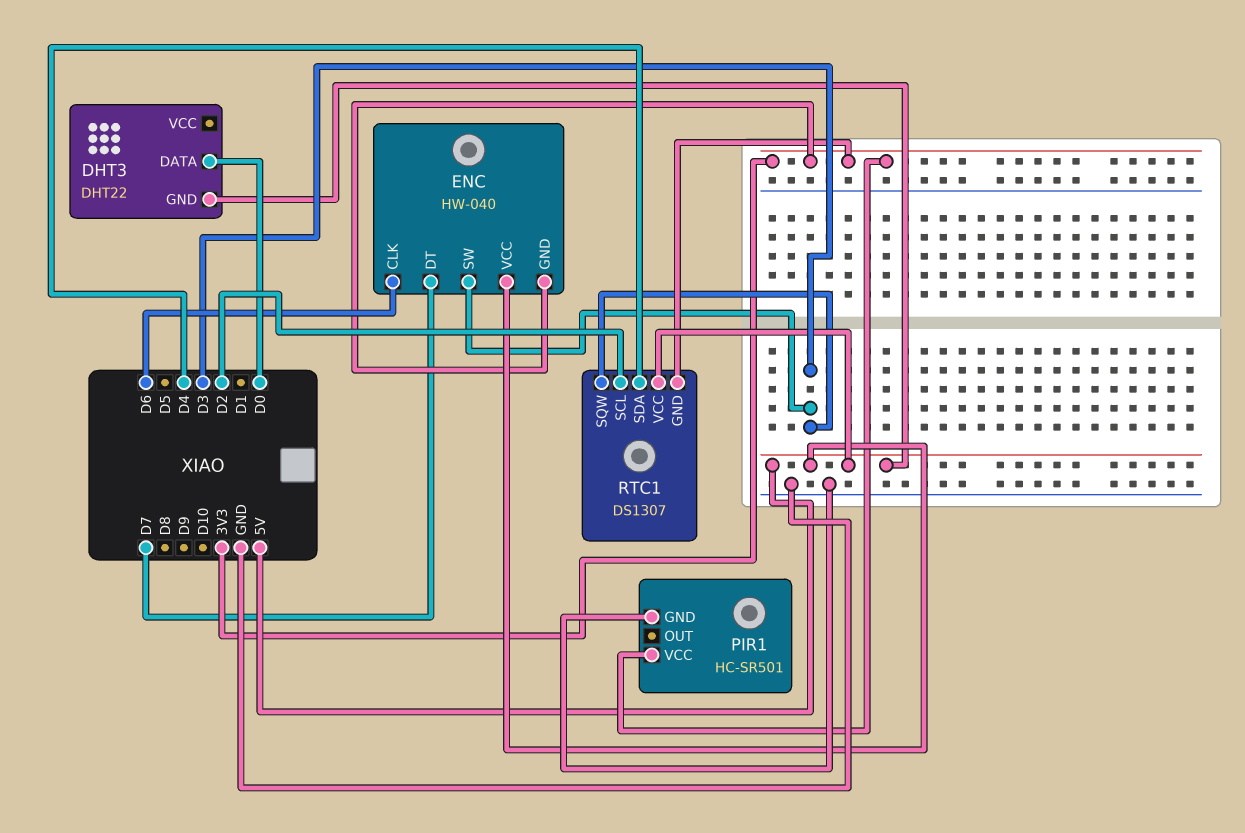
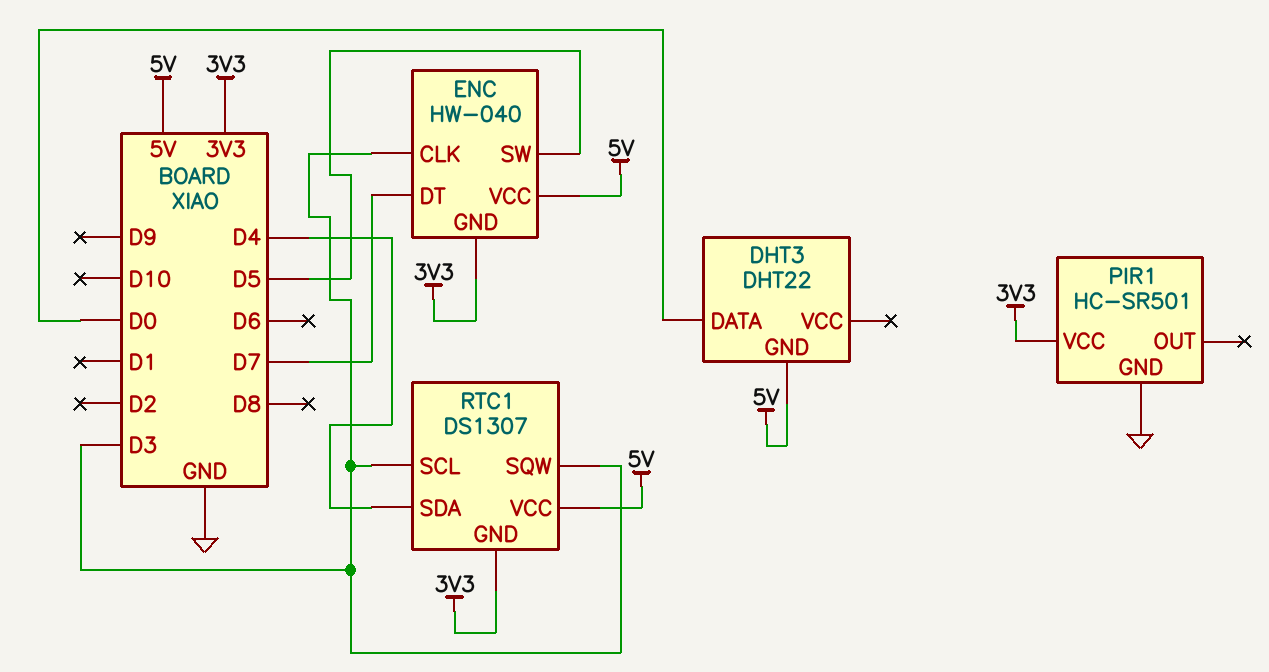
ENC pin CLK: D6 -> D3
ENC pin SW: D3 -> D5
RTC1 pin SCL: D2 -> D3

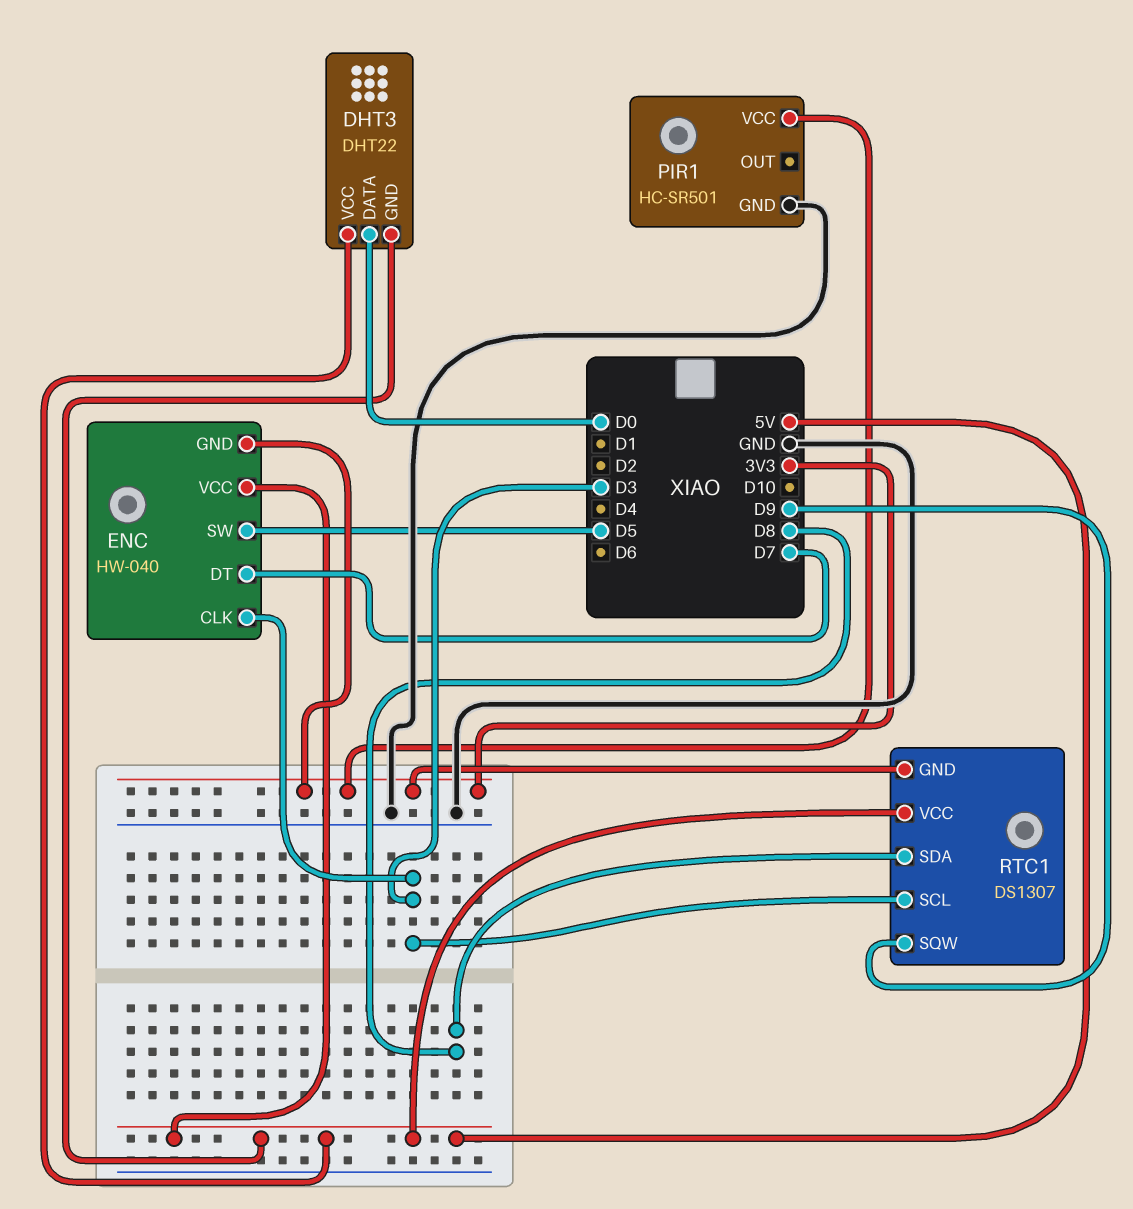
DHT3 pin VCC: none -> 5V
RTC1 pin SDA: D4 -> D8
RTC1 pin SQW: D3 -> D9

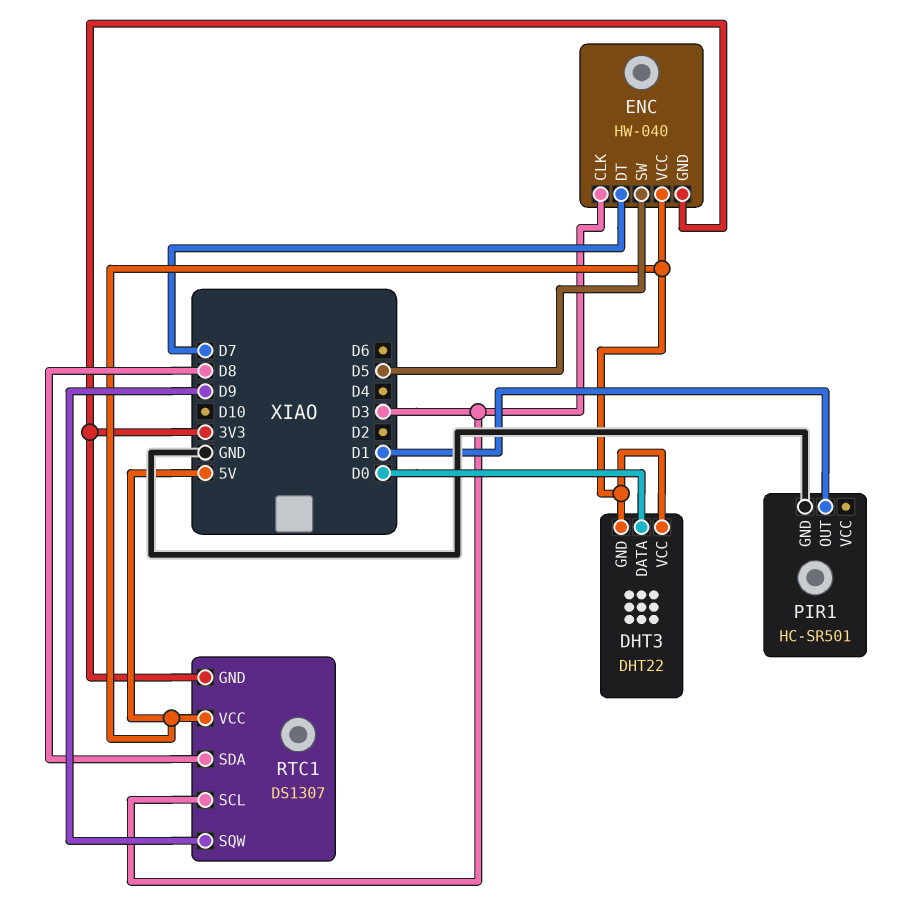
PIR1 pin OUT: none -> D1
PIR1 pin VCC: 3V3 -> none

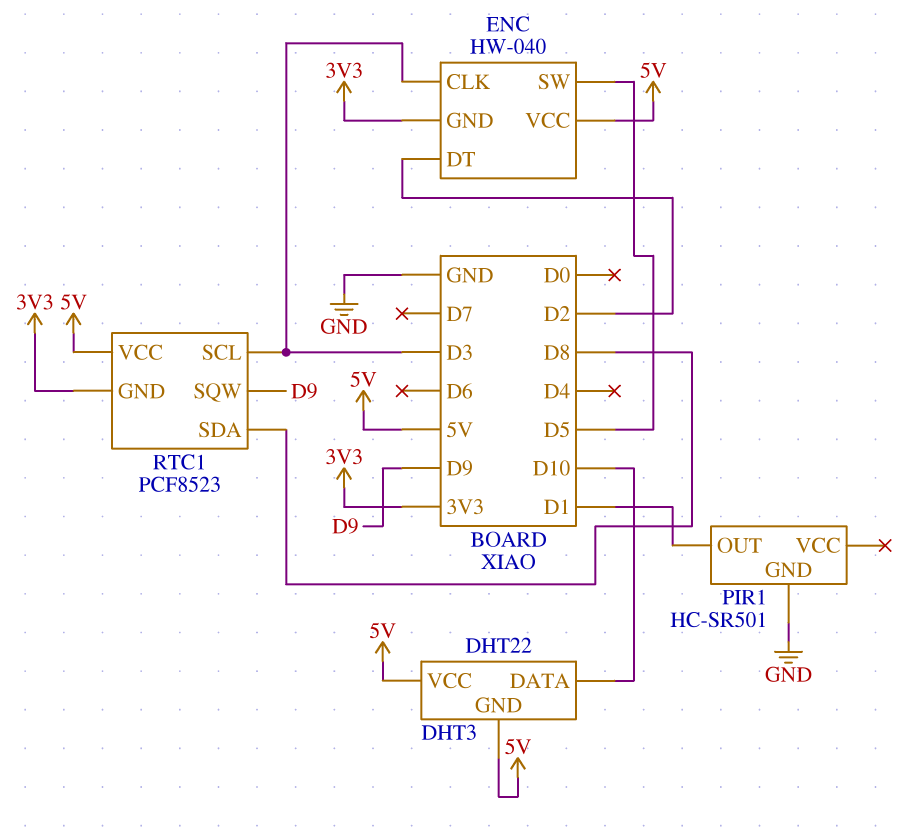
DHT3 pin DATA: D0 -> D10
ENC pin DT: D7 -> D2
RTC1: DS1307 -> PCF8523

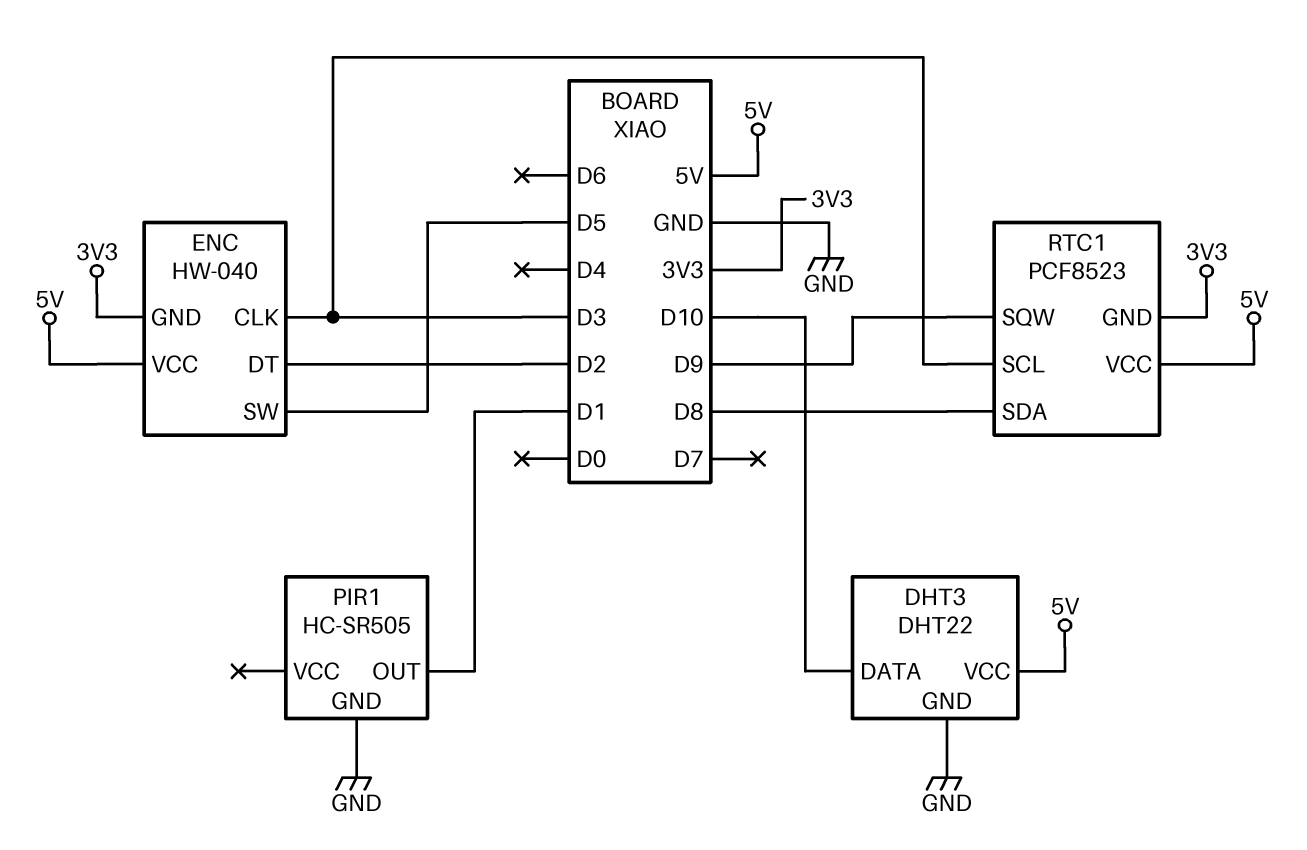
DHT3 pin GND: 5V -> GND
PIR1: HC-SR501 -> HC-SR505

